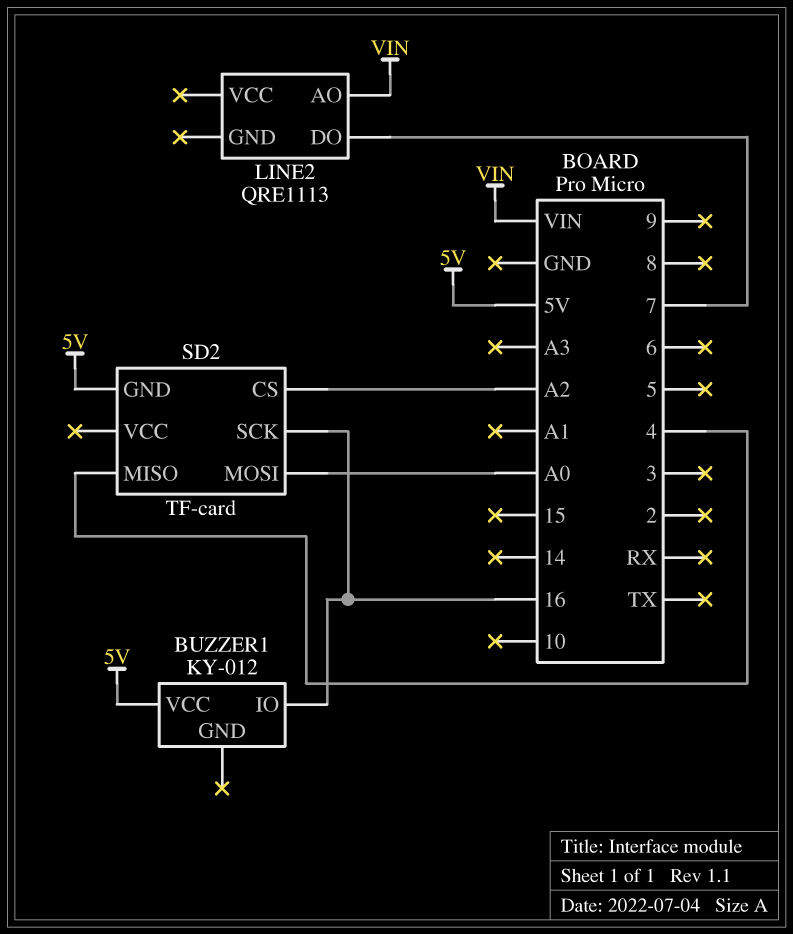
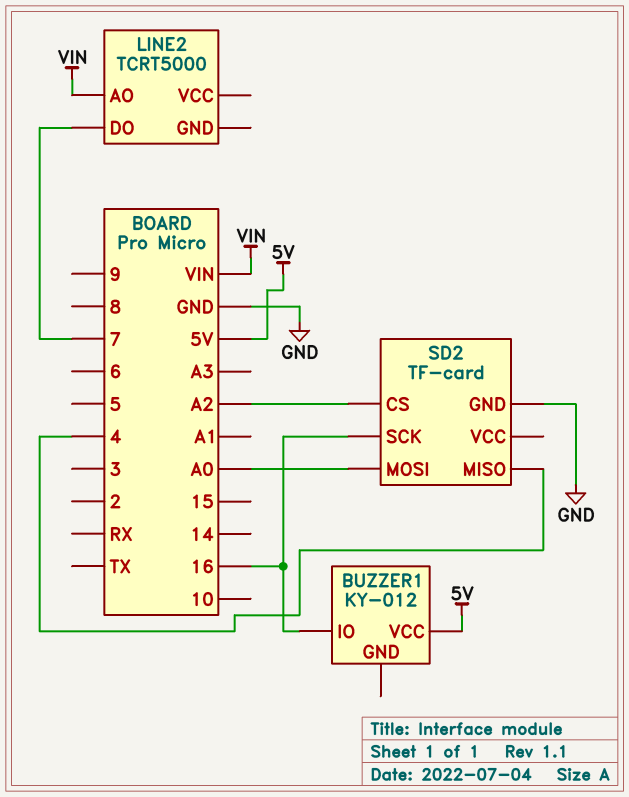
LINE2: QRE1113 -> TCRT5000
SD2 pin GND: 5V -> GND

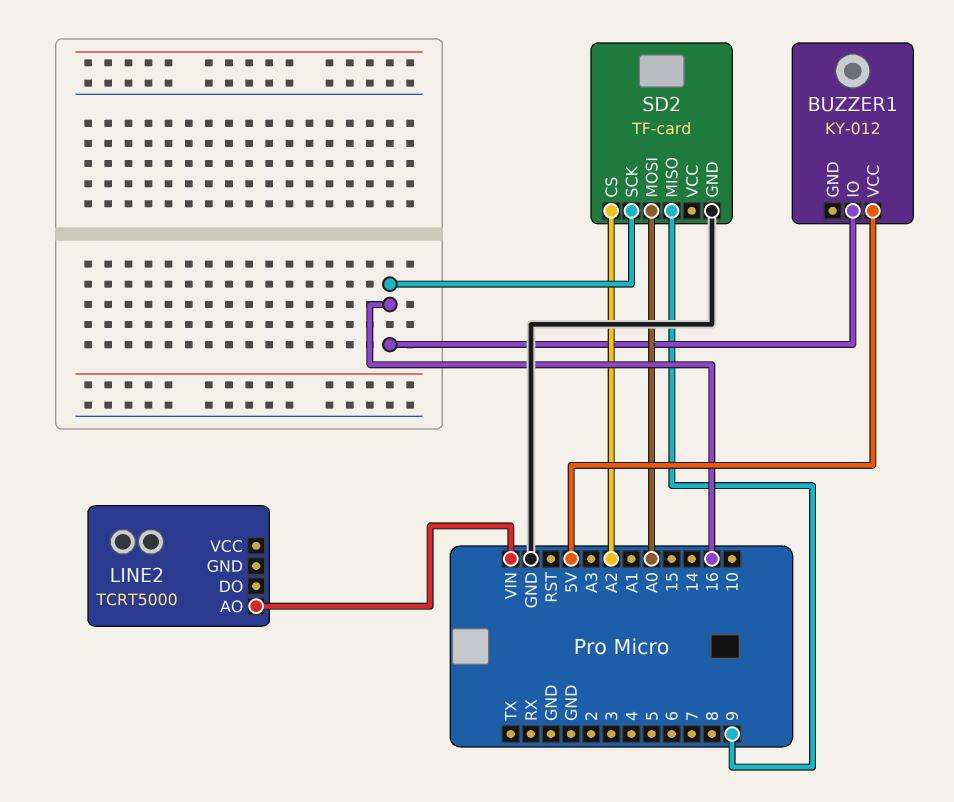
LINE2 pin DO: 7 -> none
SD2 pin MISO: 4 -> 9

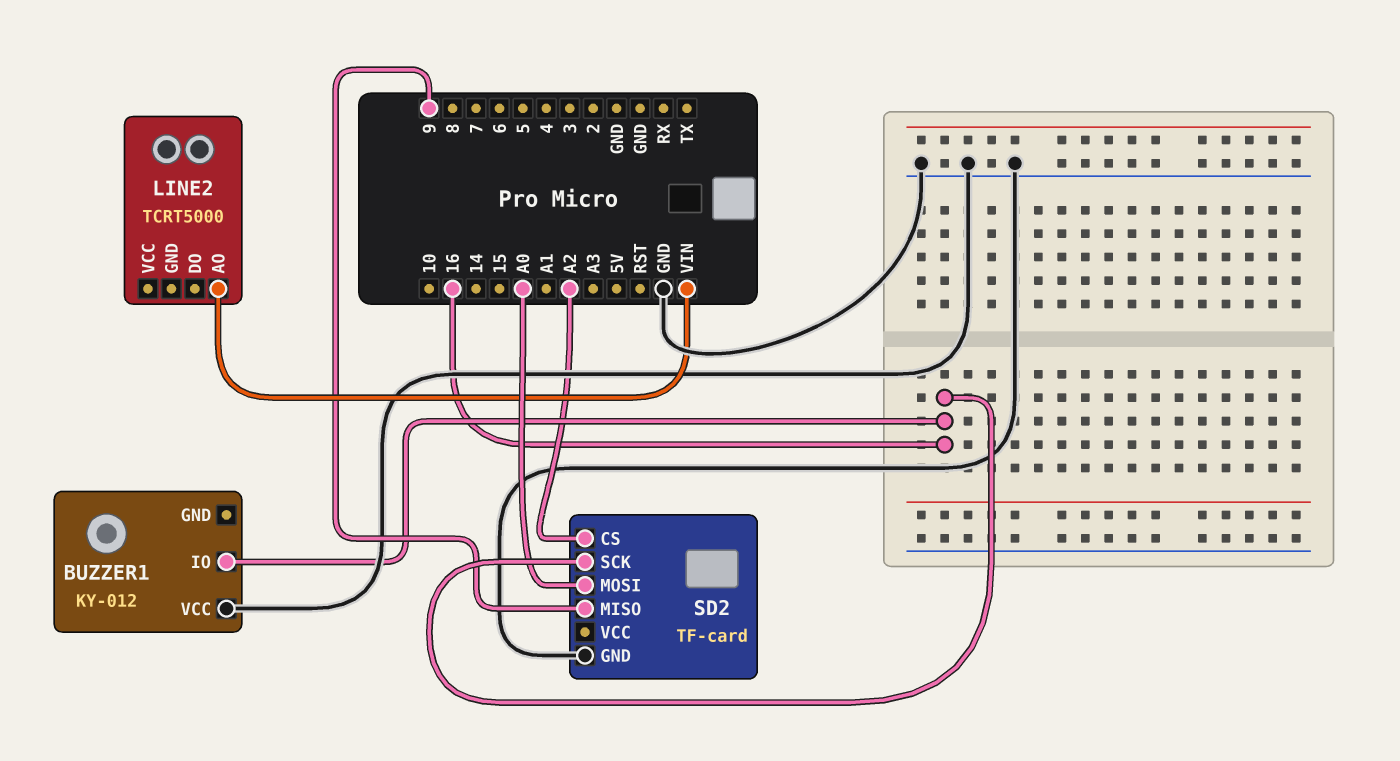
BUZZER1 pin VCC: 5V -> GND

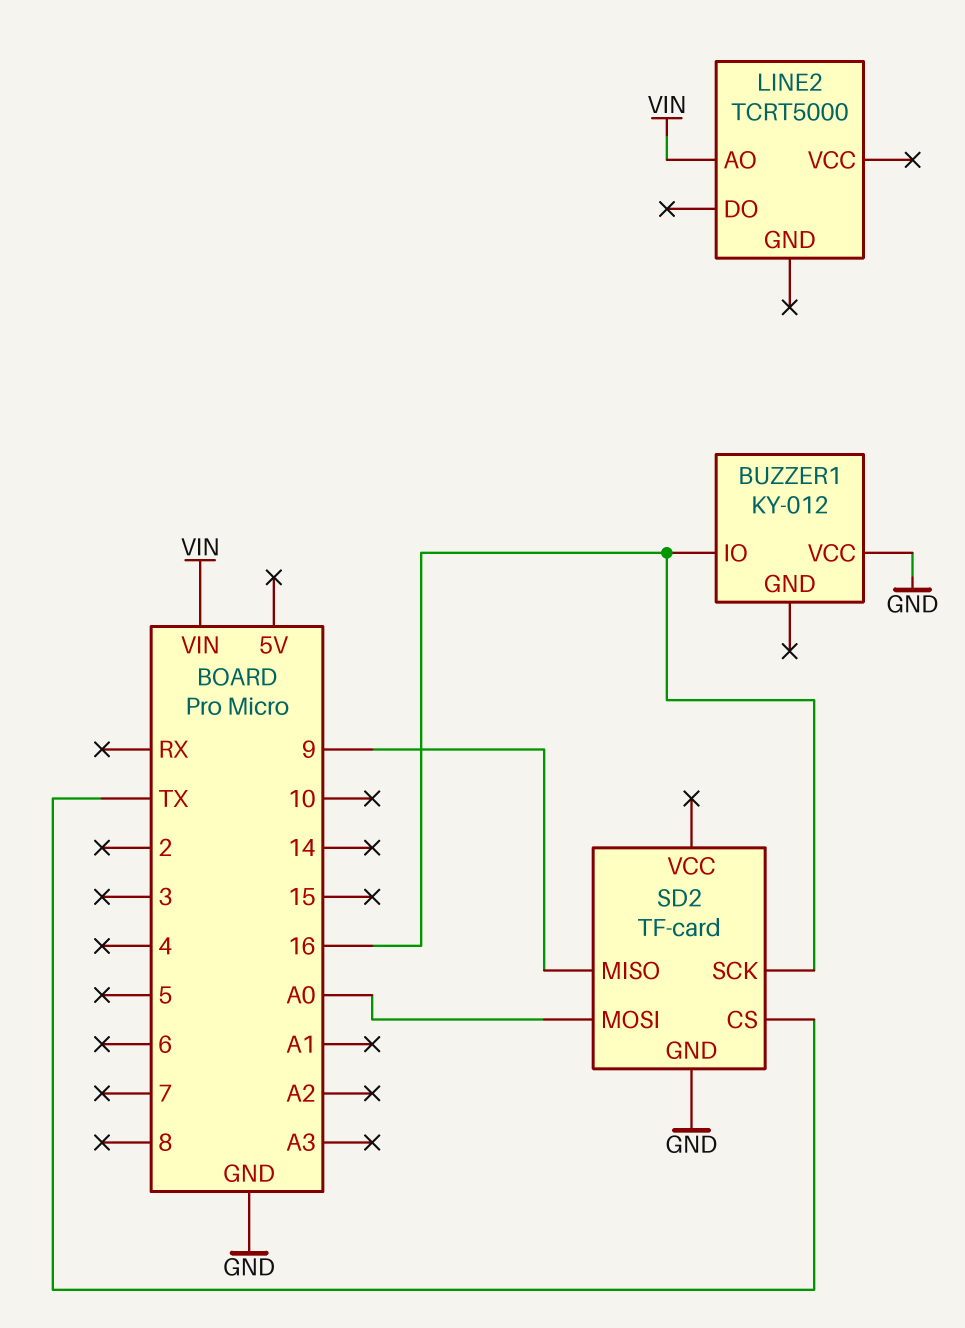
SD2 pin CS: A2 -> TX

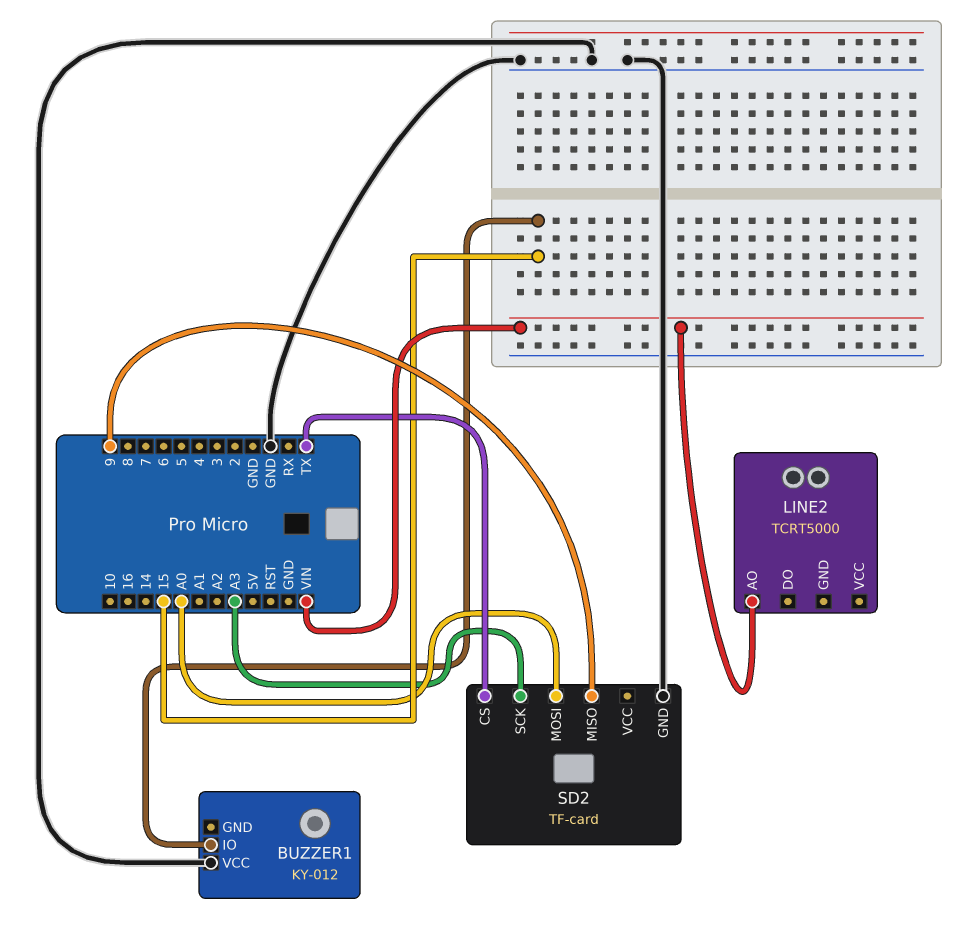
BUZZER1 pin IO: 16 -> 15
SD2 pin SCK: 16 -> A3

